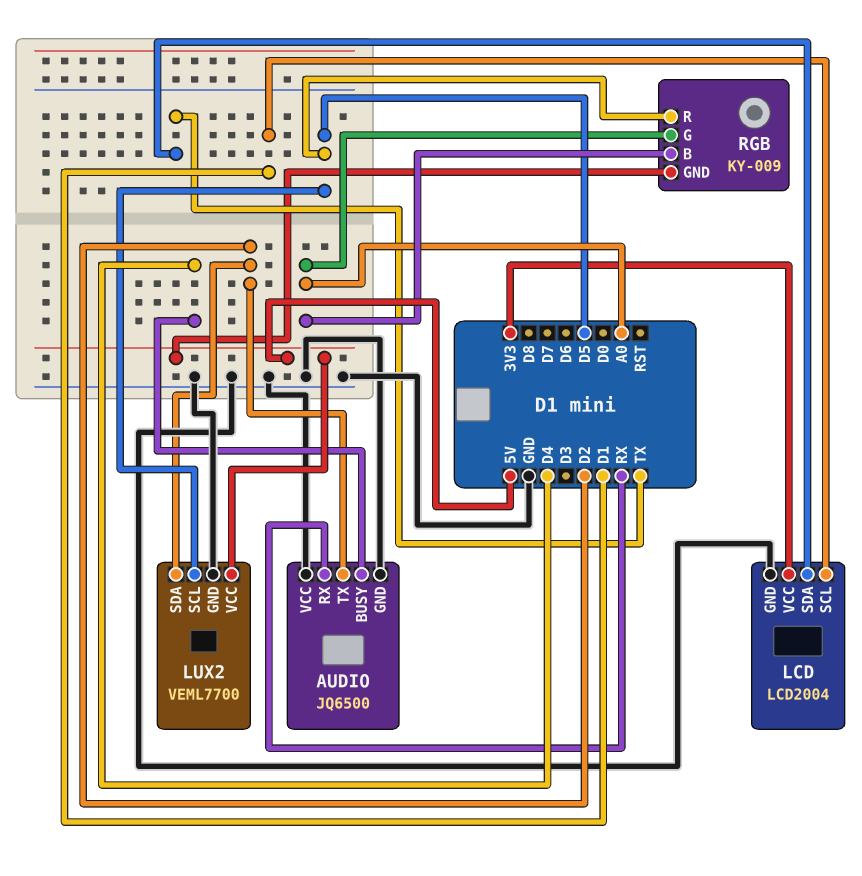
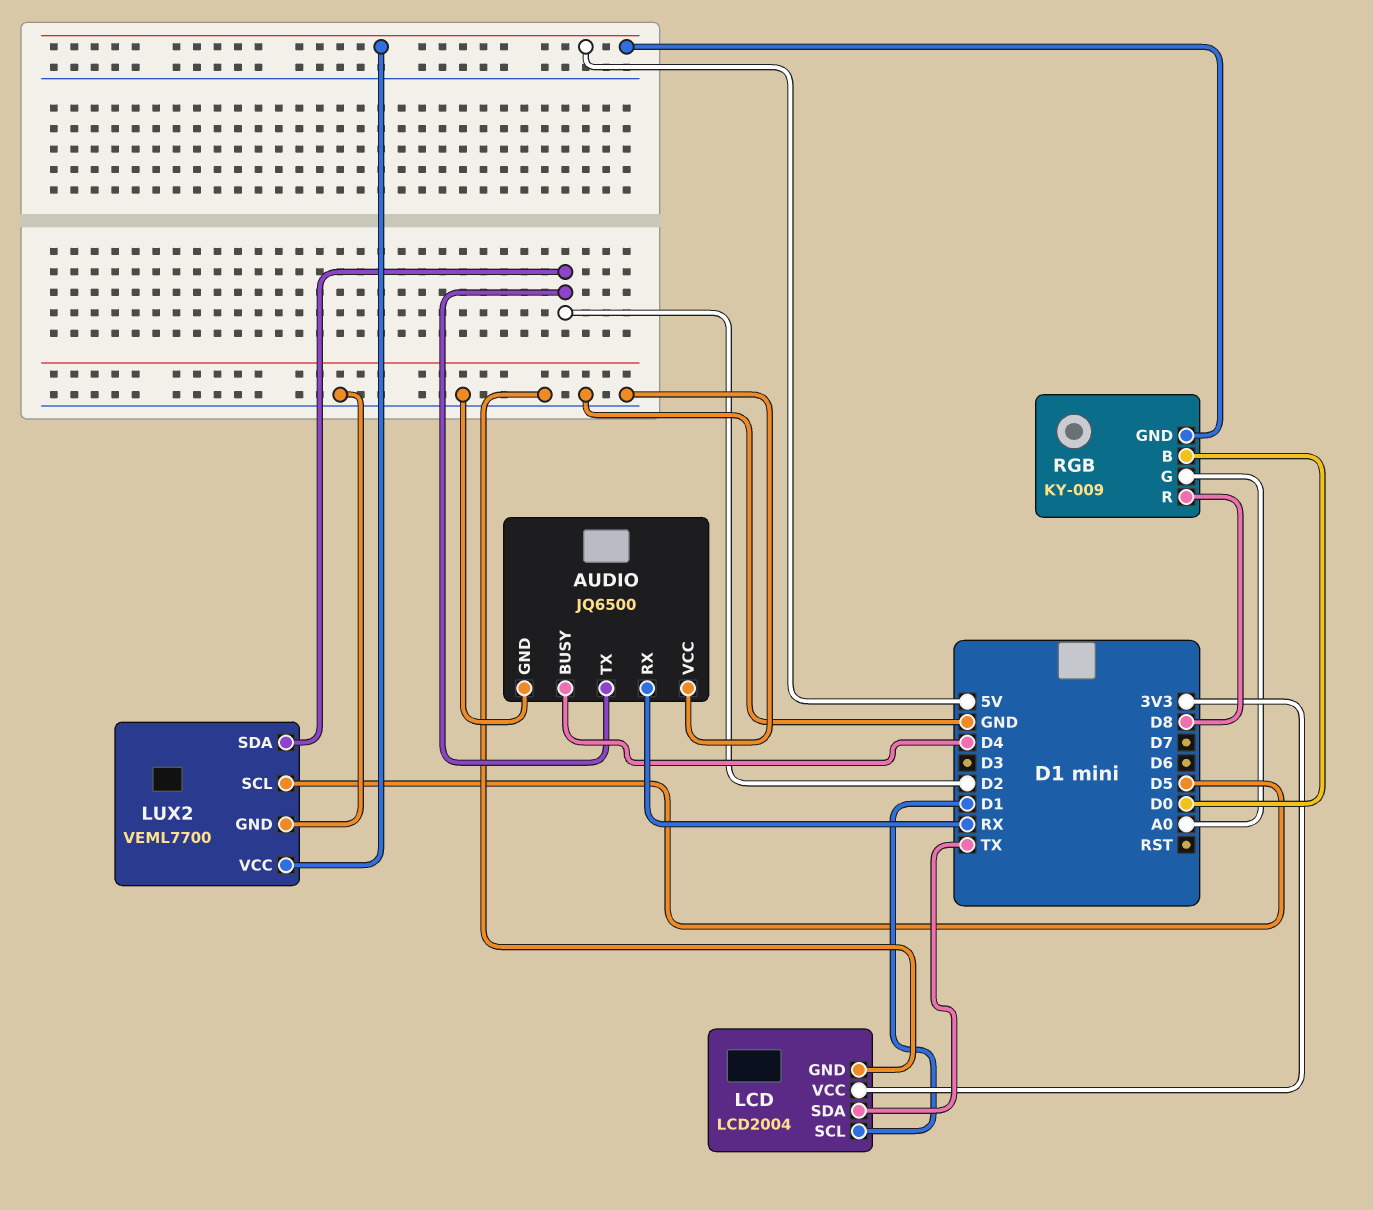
RGB pin B: A0 -> D0
RGB pin R: D5 -> D8

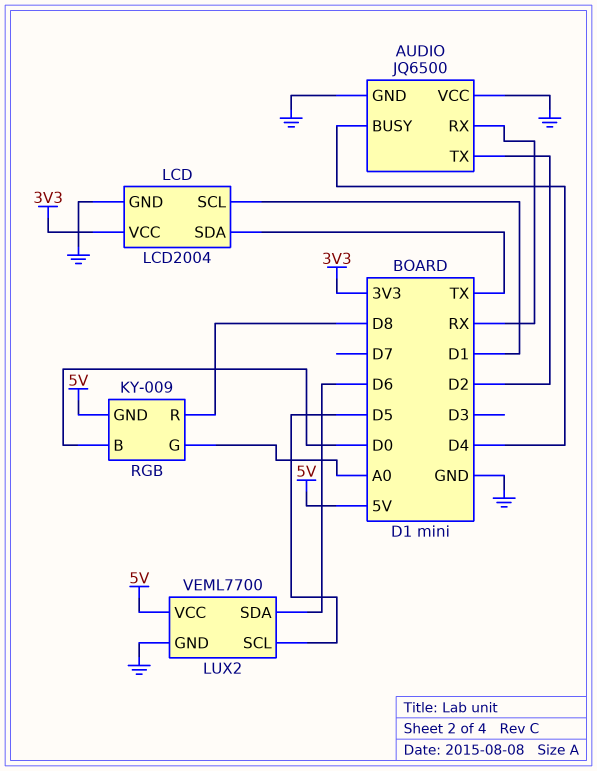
LUX2 pin SDA: D2 -> D6

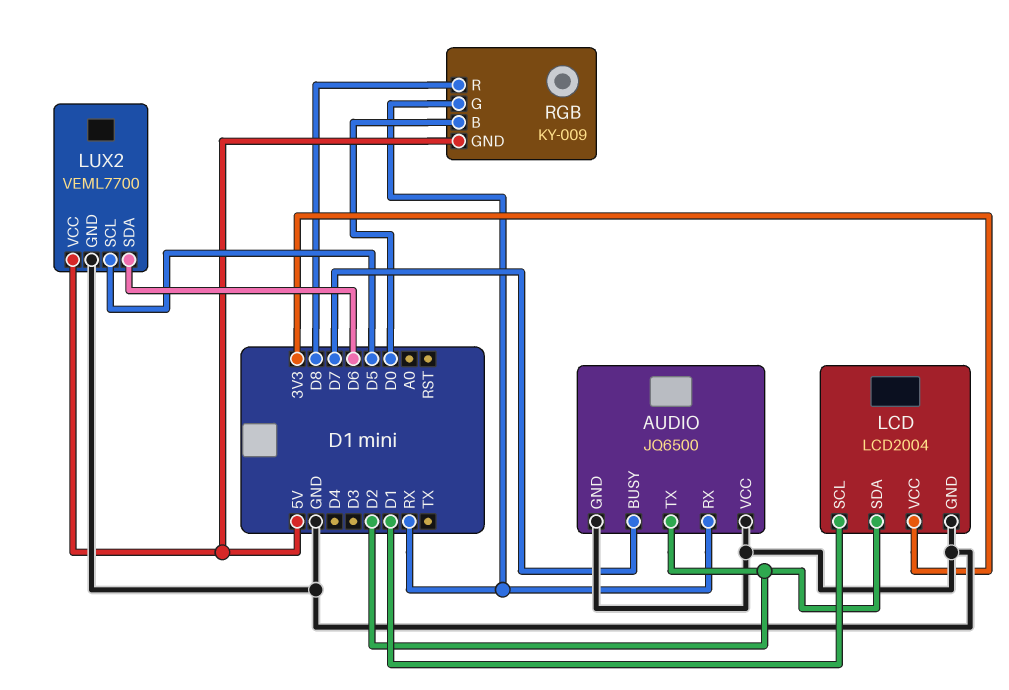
AUDIO pin BUSY: D4 -> D7
LCD pin SDA: TX -> D2
RGB pin G: A0 -> RX

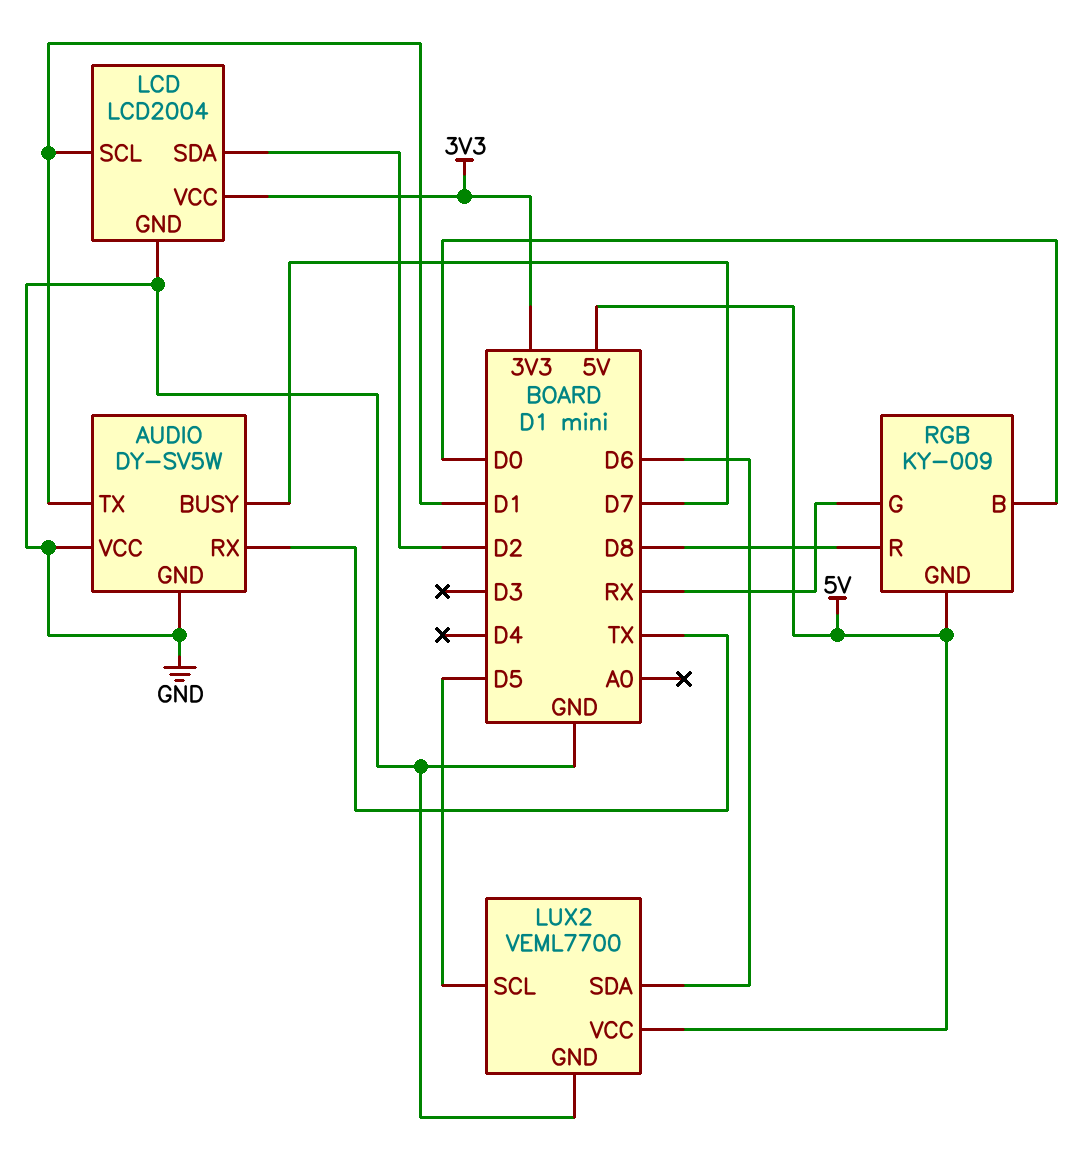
AUDIO: JQ6500 -> DY-SV5W
AUDIO pin RX: RX -> TX
AUDIO pin TX: D2 -> D1

